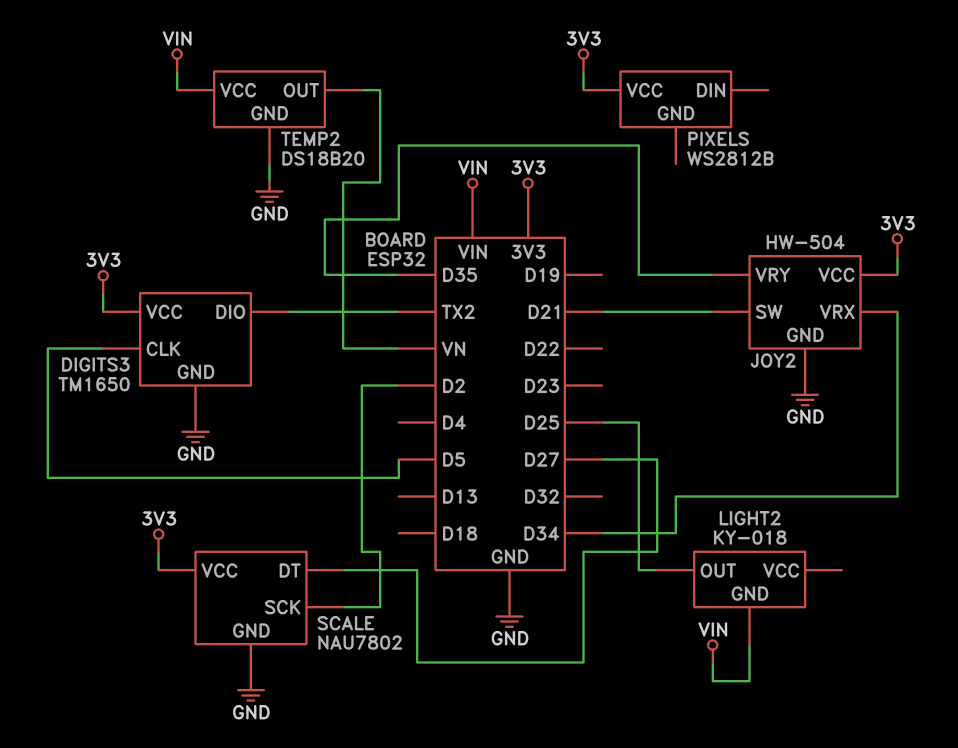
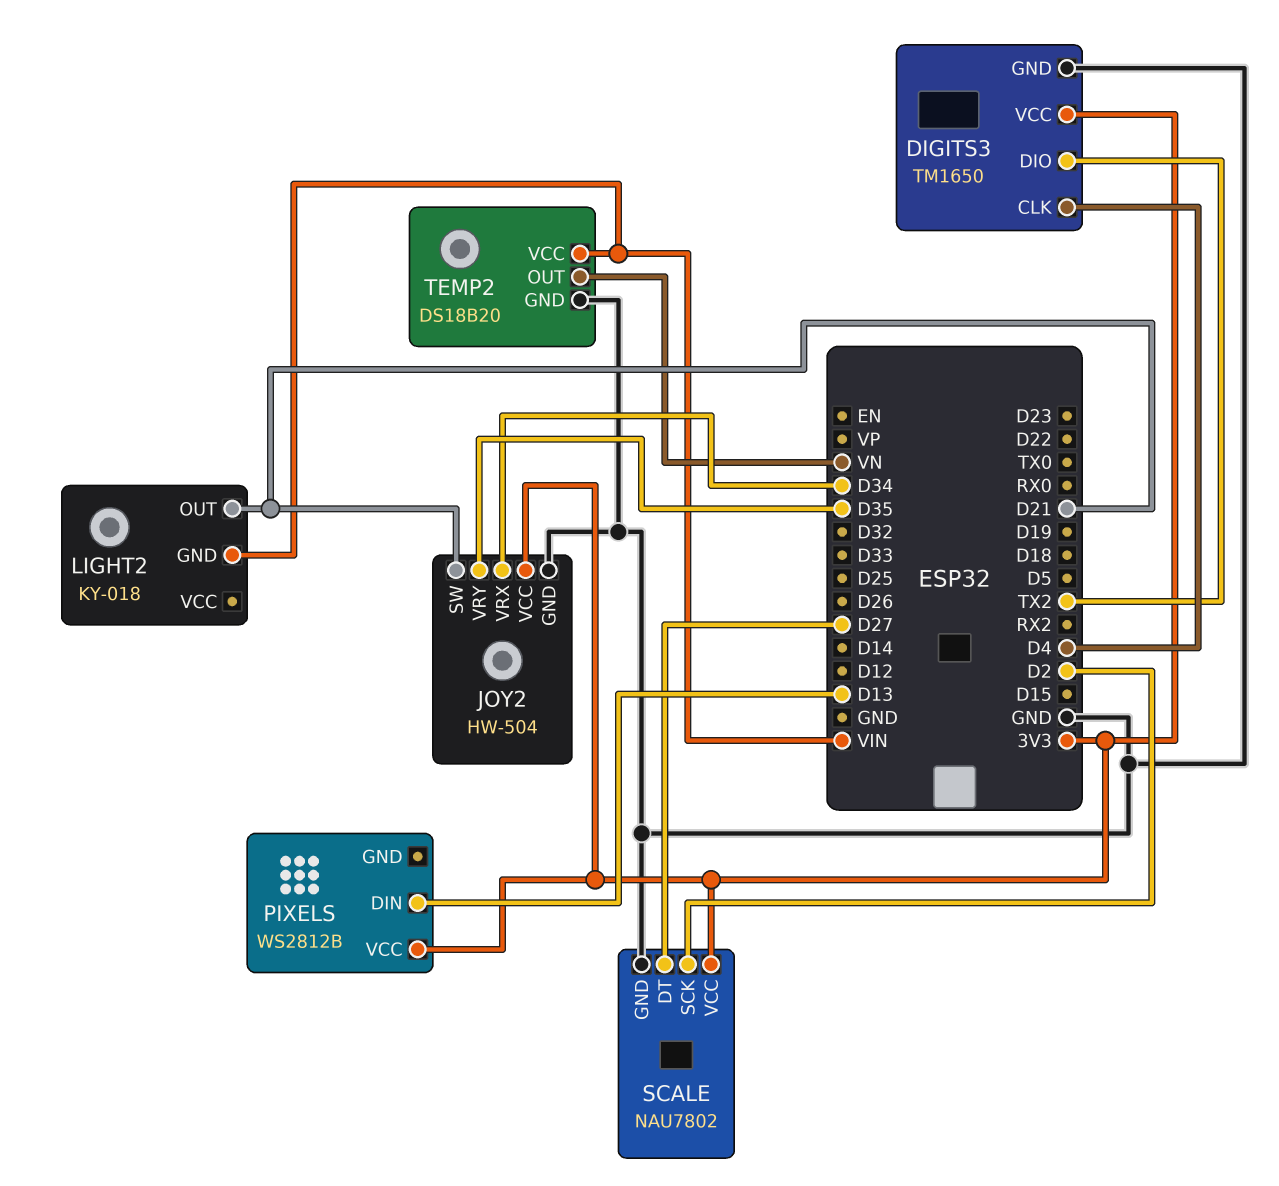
DIGITS3 pin CLK: D5 -> D4
LIGHT2 pin OUT: D25 -> D21
PIXELS pin DIN: none -> D13

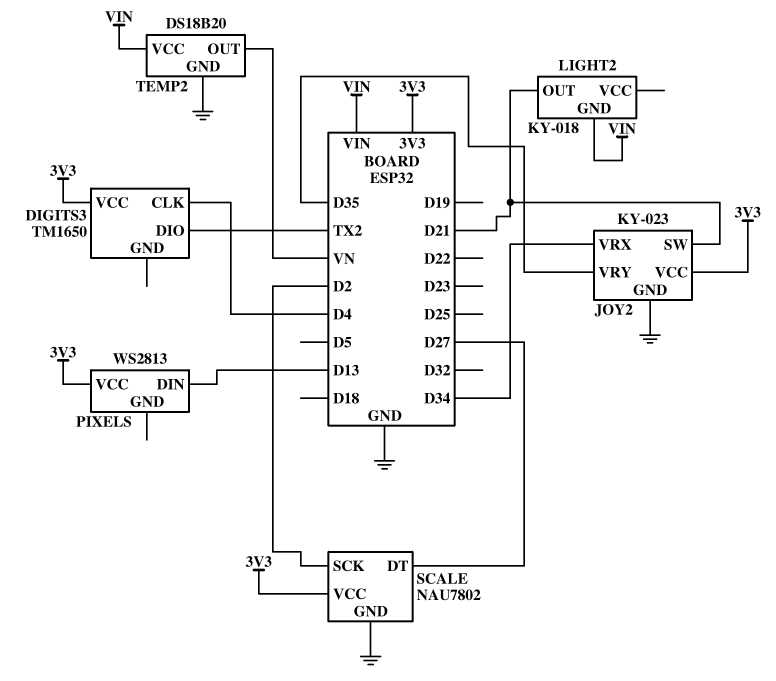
DIGITS3 pin GND: GND -> none
JOY2: HW-504 -> KY-023
PIXELS: WS2812B -> WS2813

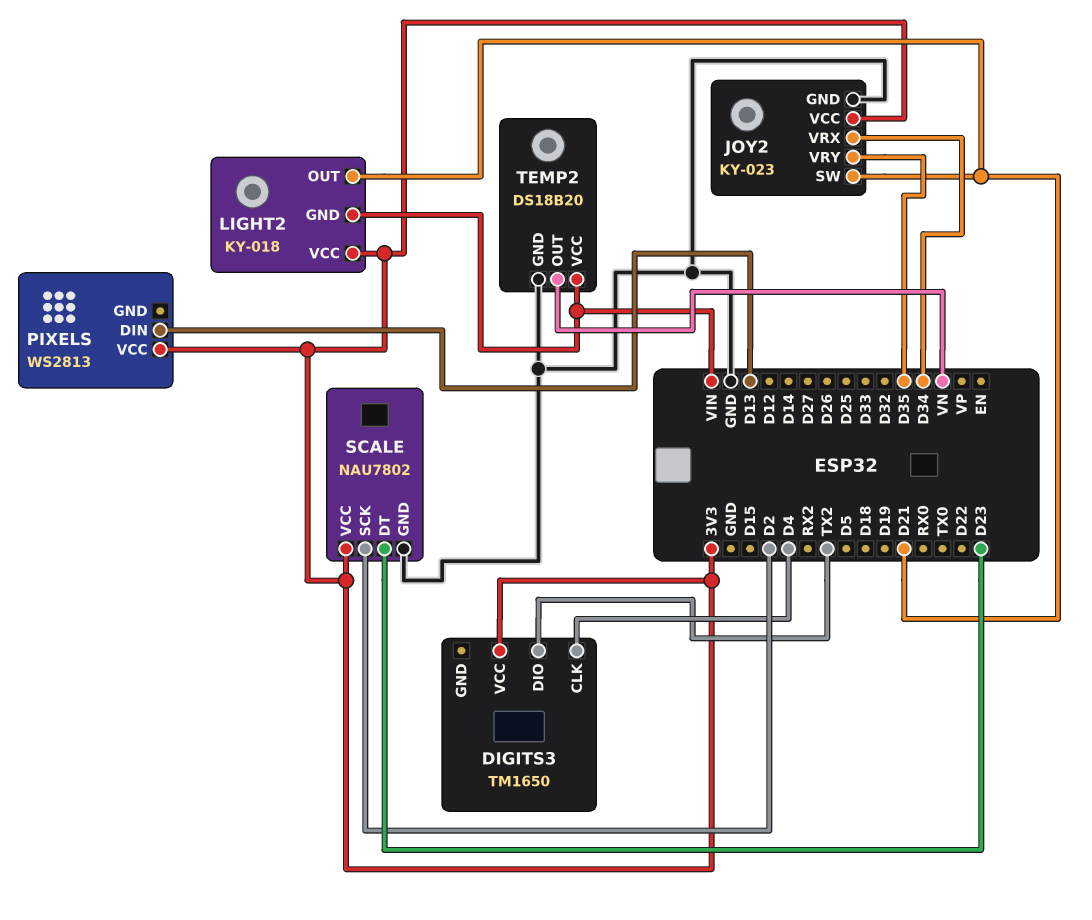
LIGHT2 pin VCC: none -> 3V3
SCALE pin DT: D27 -> D23

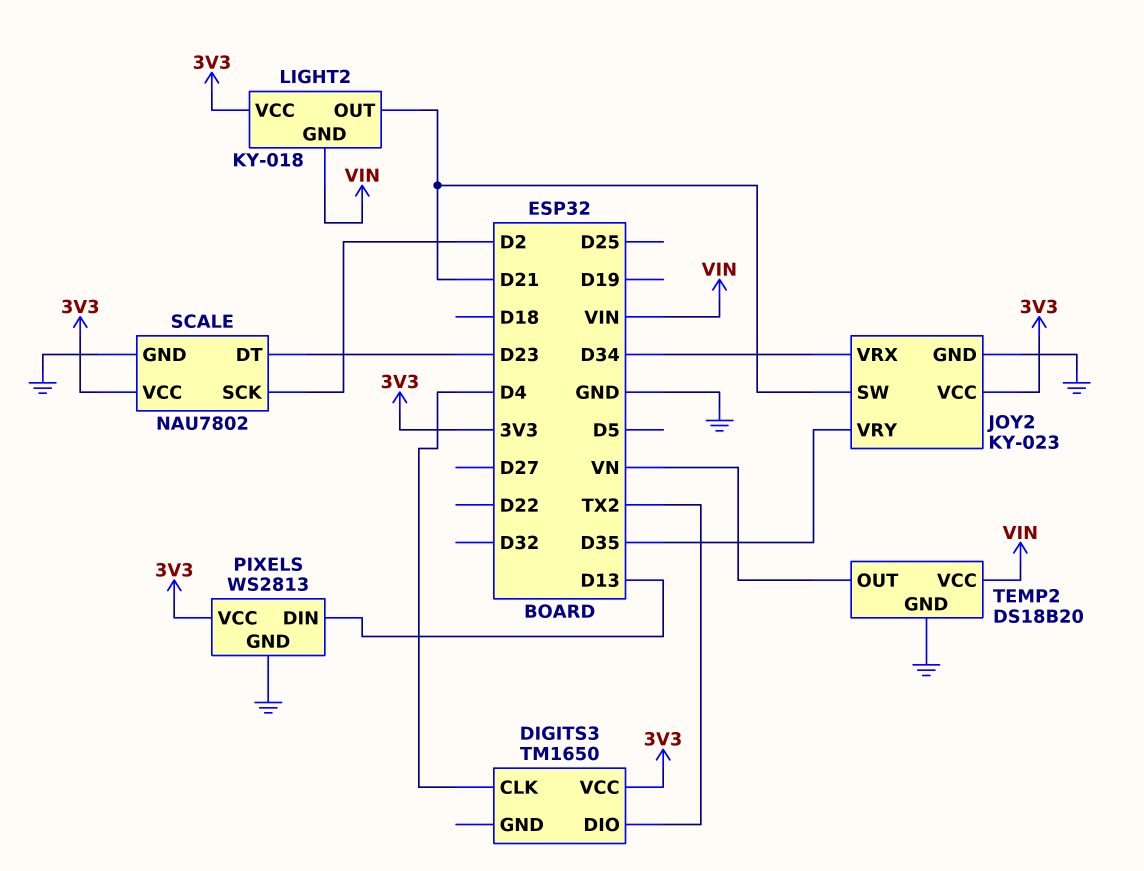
PIXELS pin GND: none -> GND

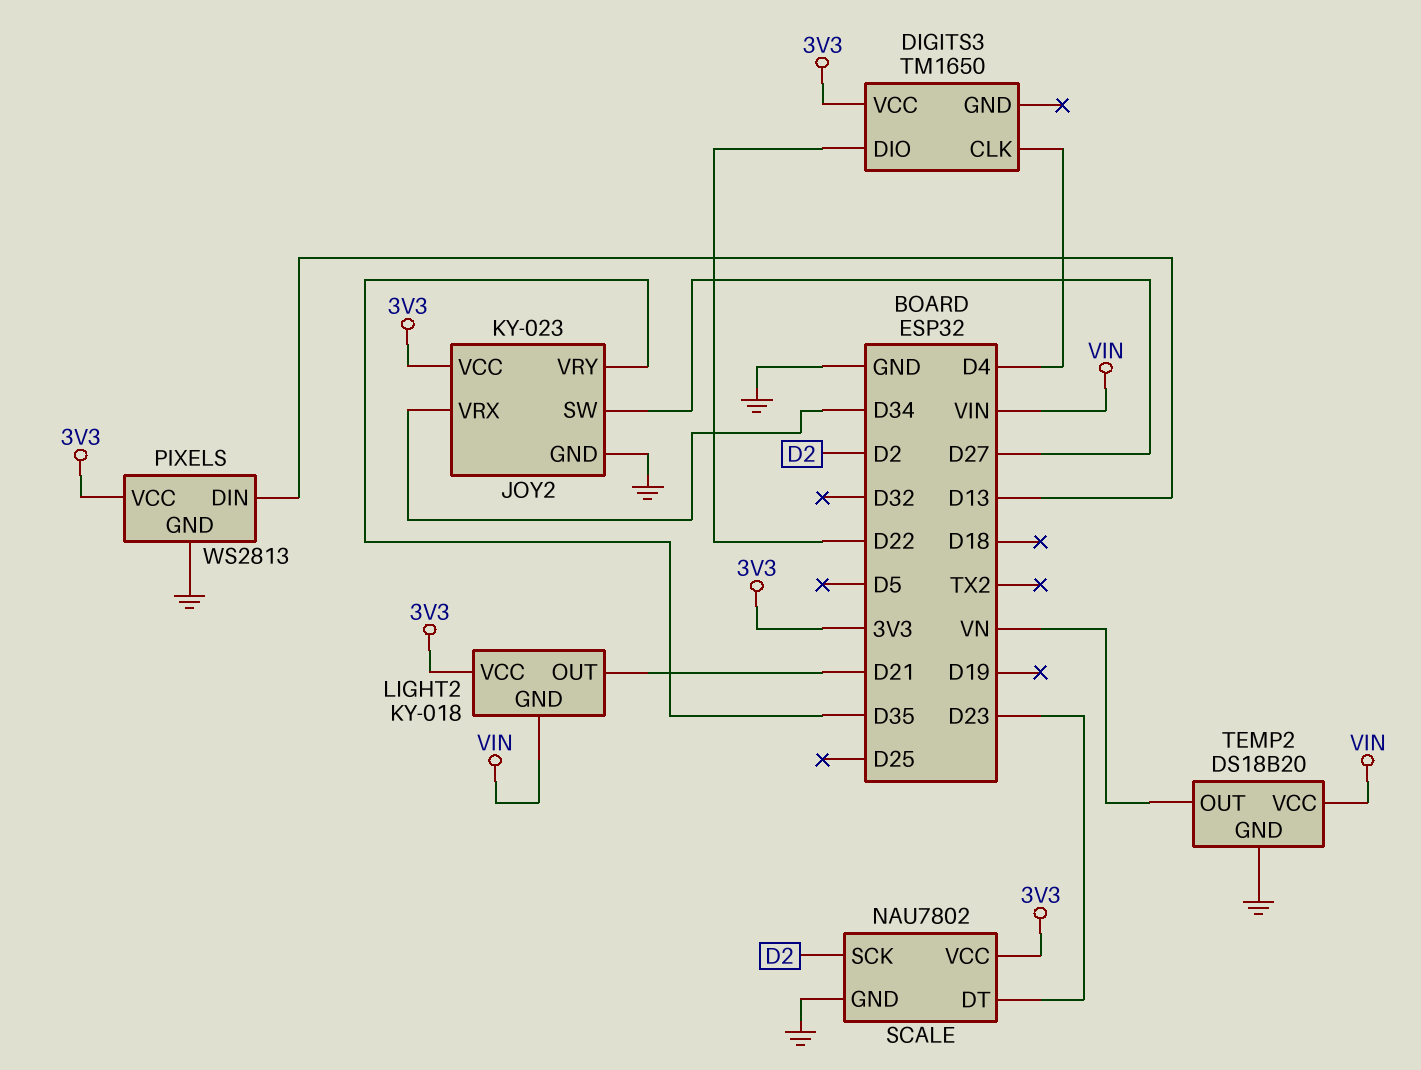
DIGITS3 pin DIO: TX2 -> D22
JOY2 pin SW: D21 -> D27

